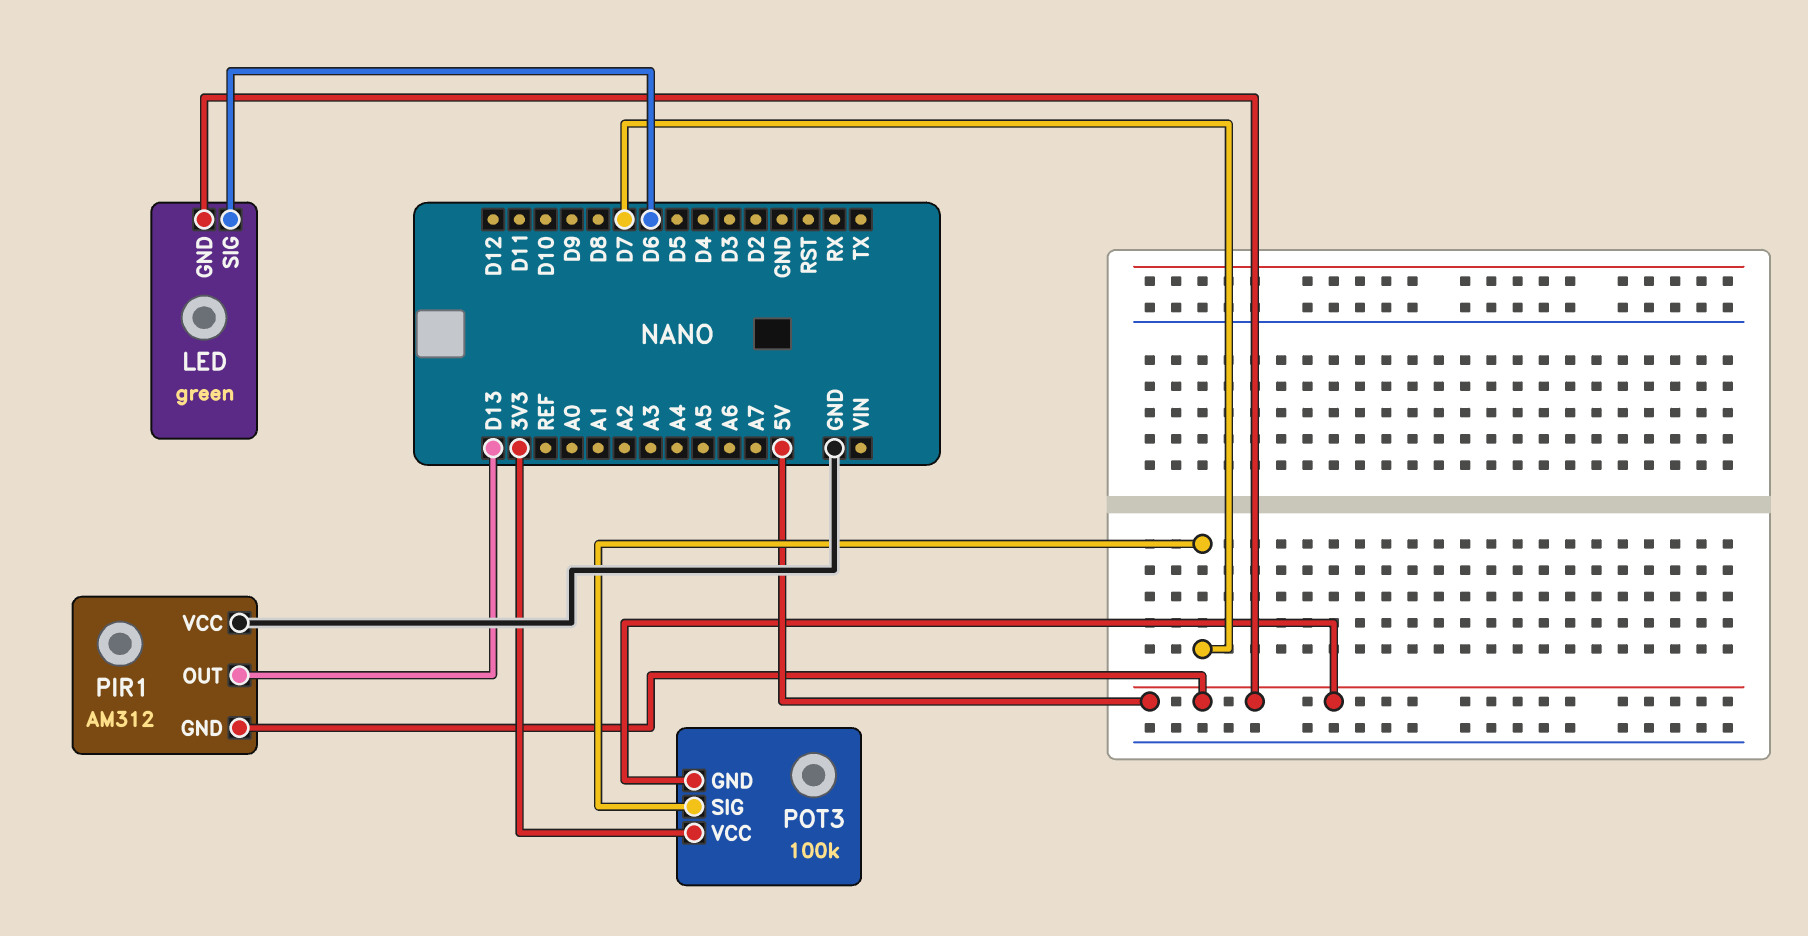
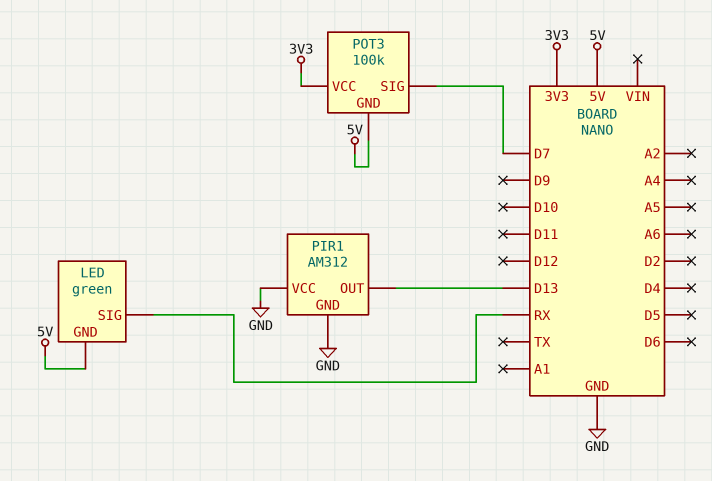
LED pin SIG: D6 -> RX
PIR1 pin GND: 5V -> GND

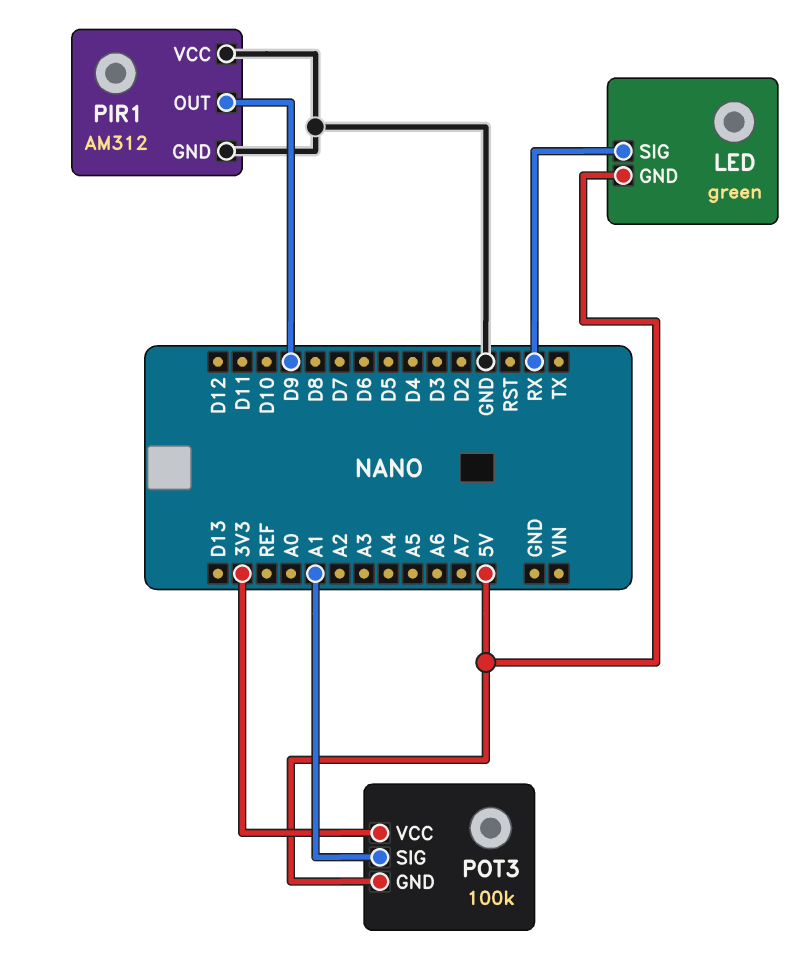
PIR1 pin OUT: D13 -> D9
POT3 pin SIG: D7 -> A1

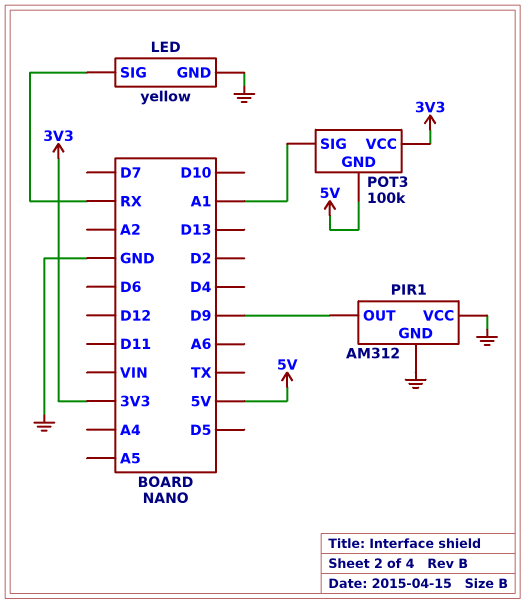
LED: green -> yellow
LED pin GND: 5V -> GND

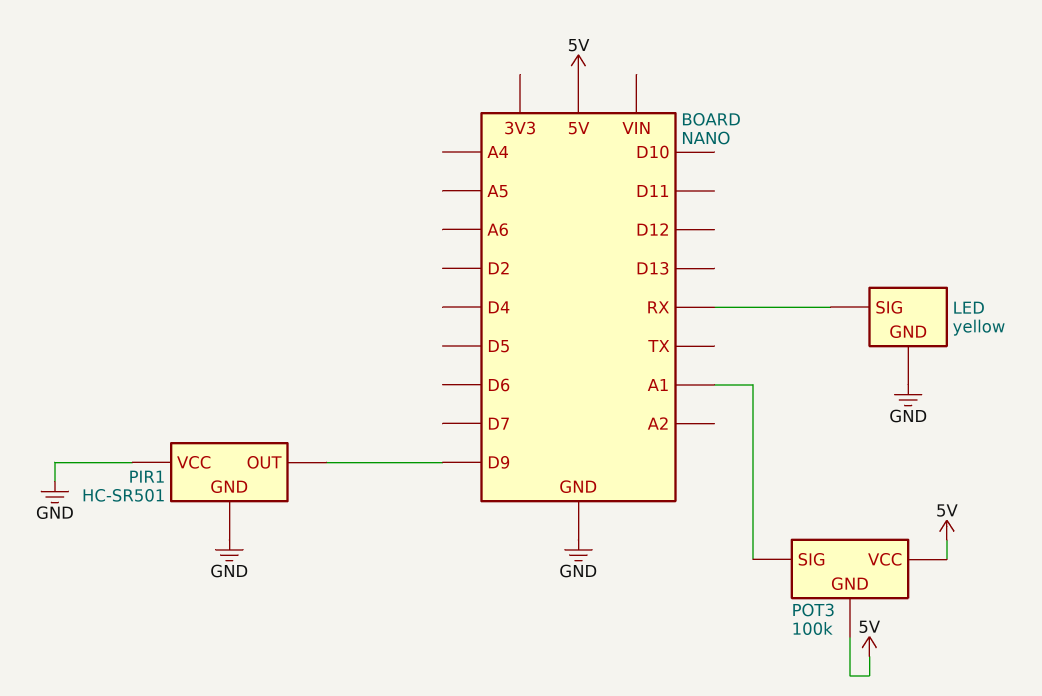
PIR1: AM312 -> HC-SR501
POT3 pin VCC: 3V3 -> 5V

